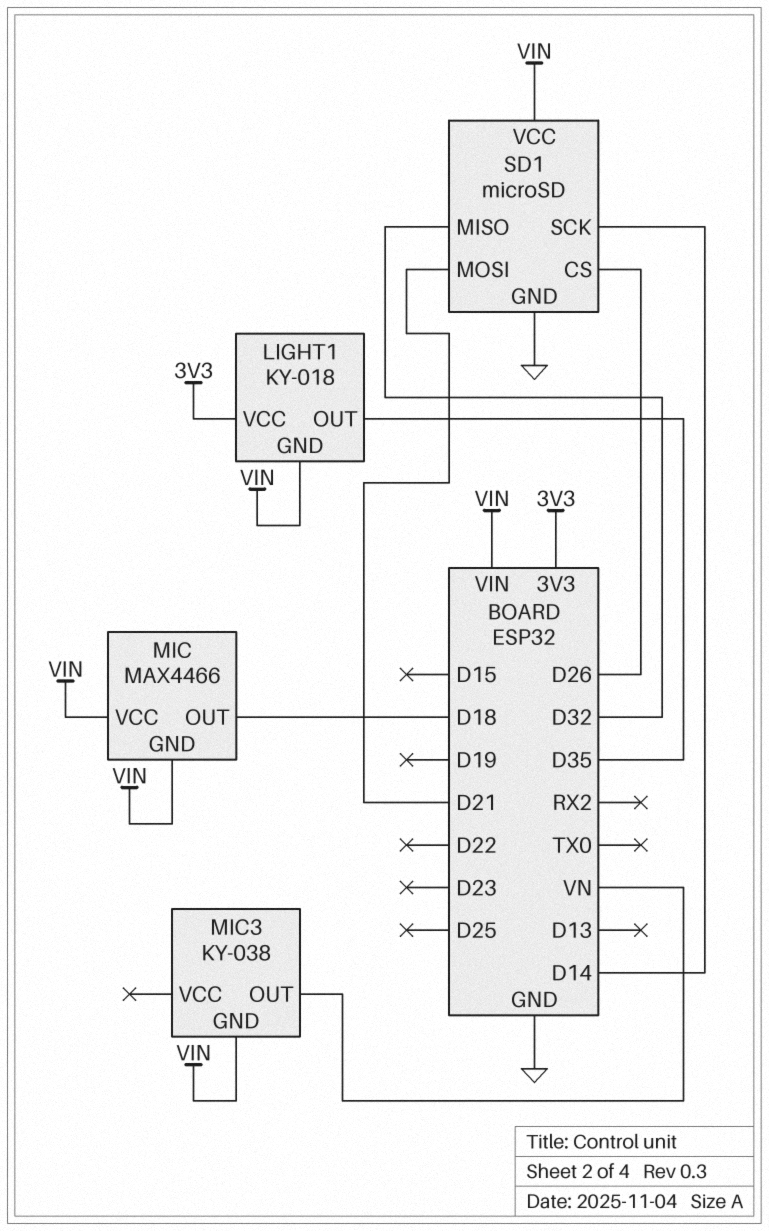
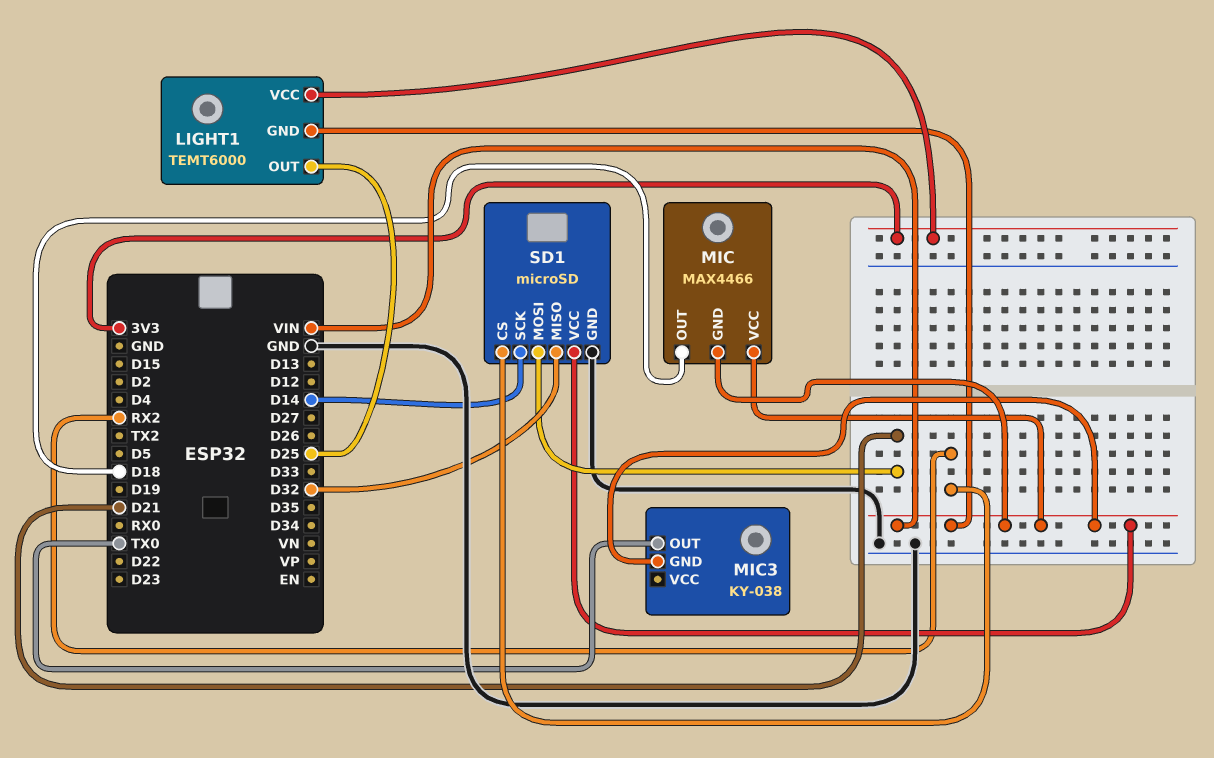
LIGHT1: KY-018 -> TEMT6000
LIGHT1 pin OUT: D35 -> D25
MIC3 pin OUT: VN -> TX0
SD1 pin CS: D26 -> RX2

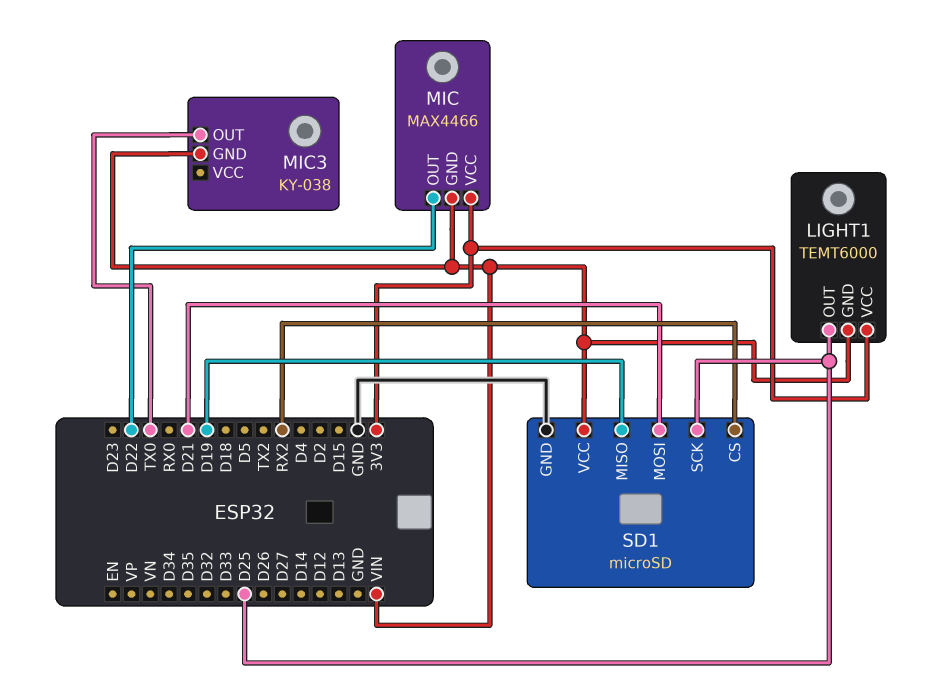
MIC pin OUT: D18 -> D22
MIC pin VCC: VIN -> 3V3
SD1 pin MISO: D32 -> D19
SD1 pin SCK: D14 -> D25

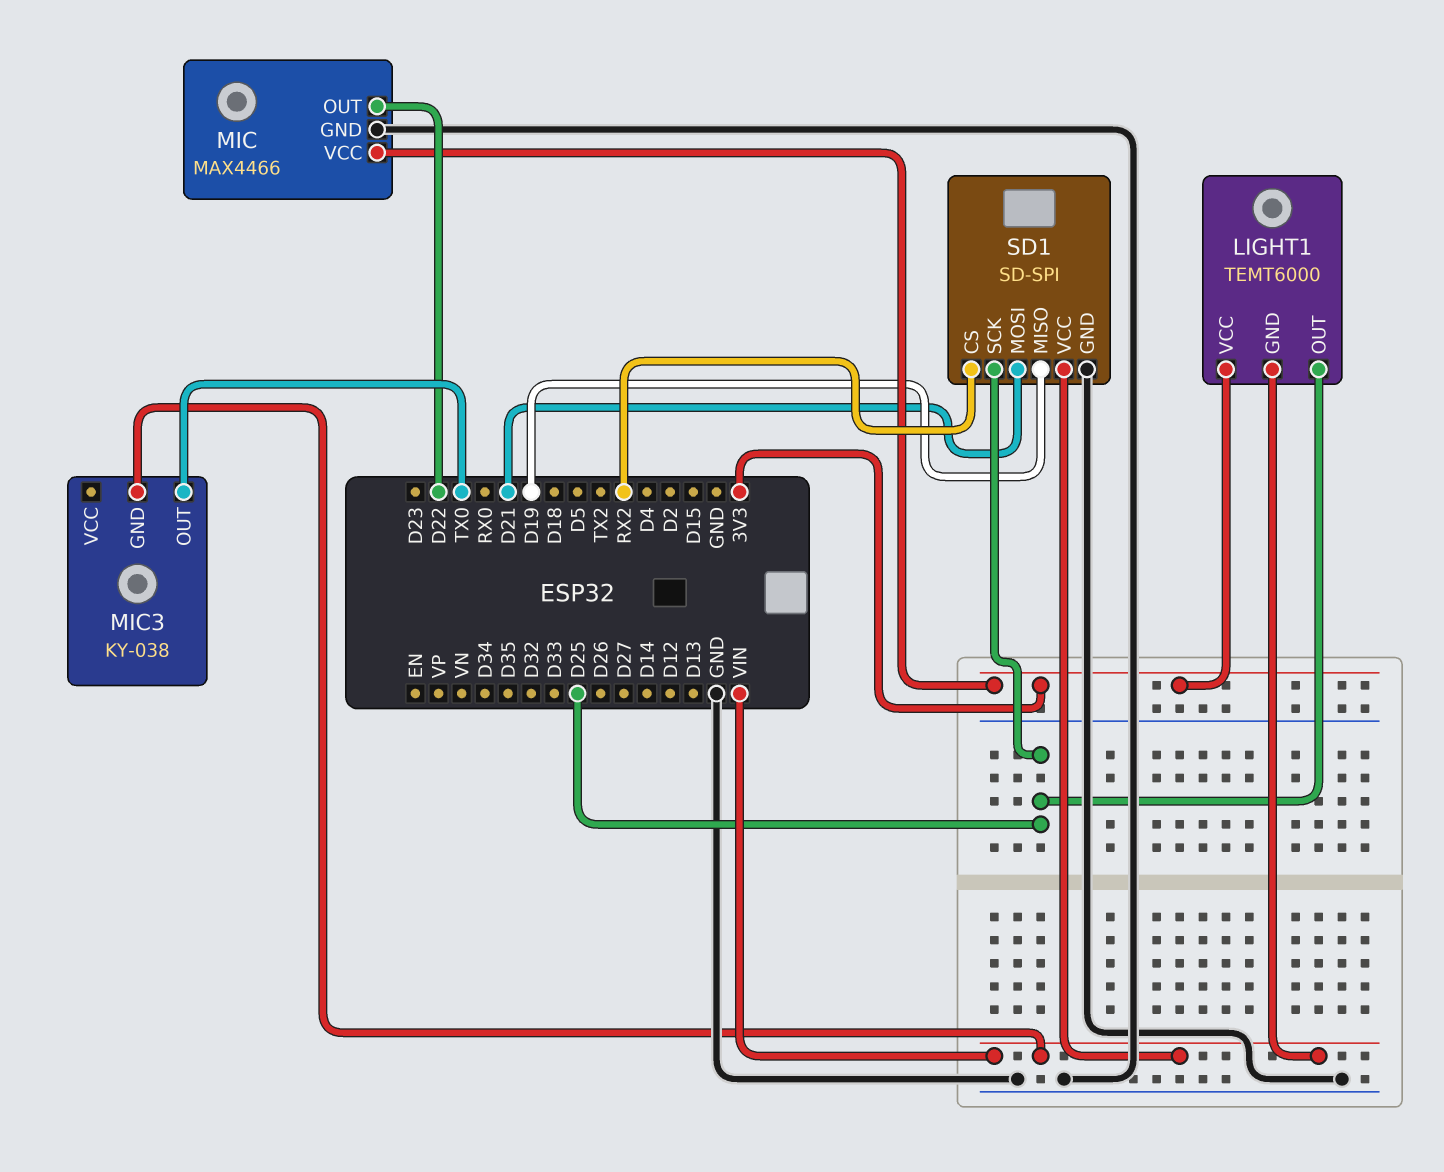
MIC pin GND: VIN -> GND
SD1: microSD -> SD-SPI

